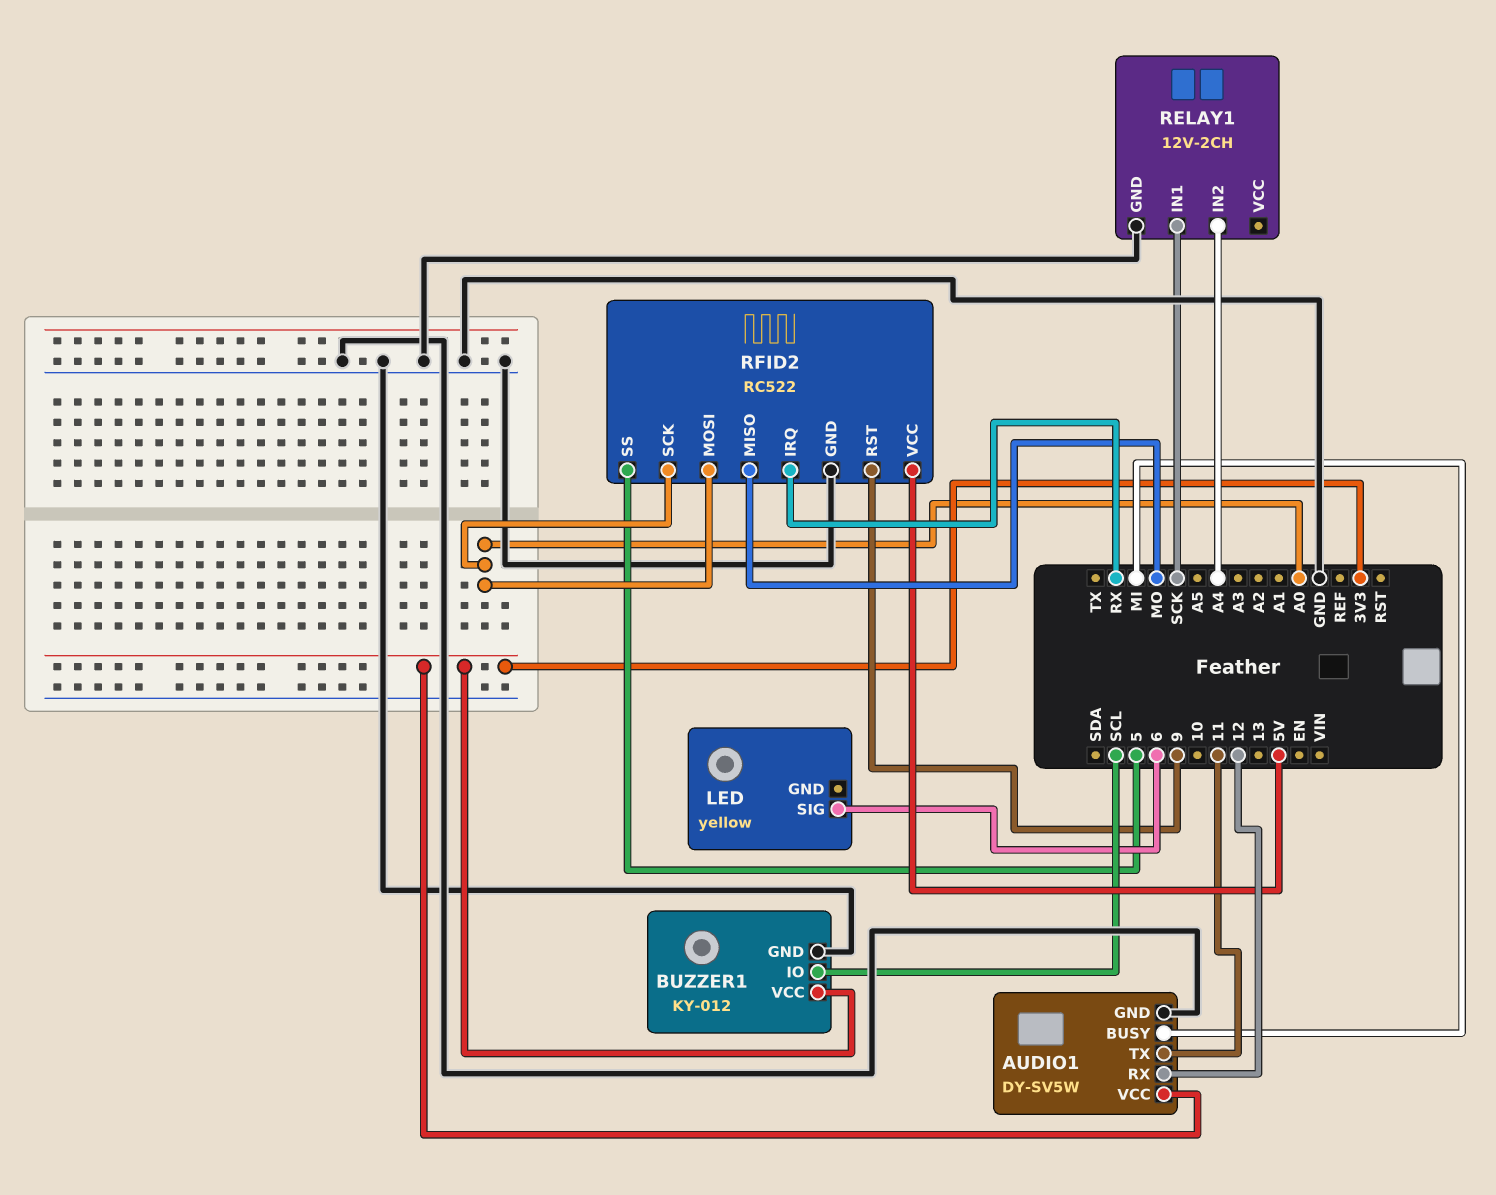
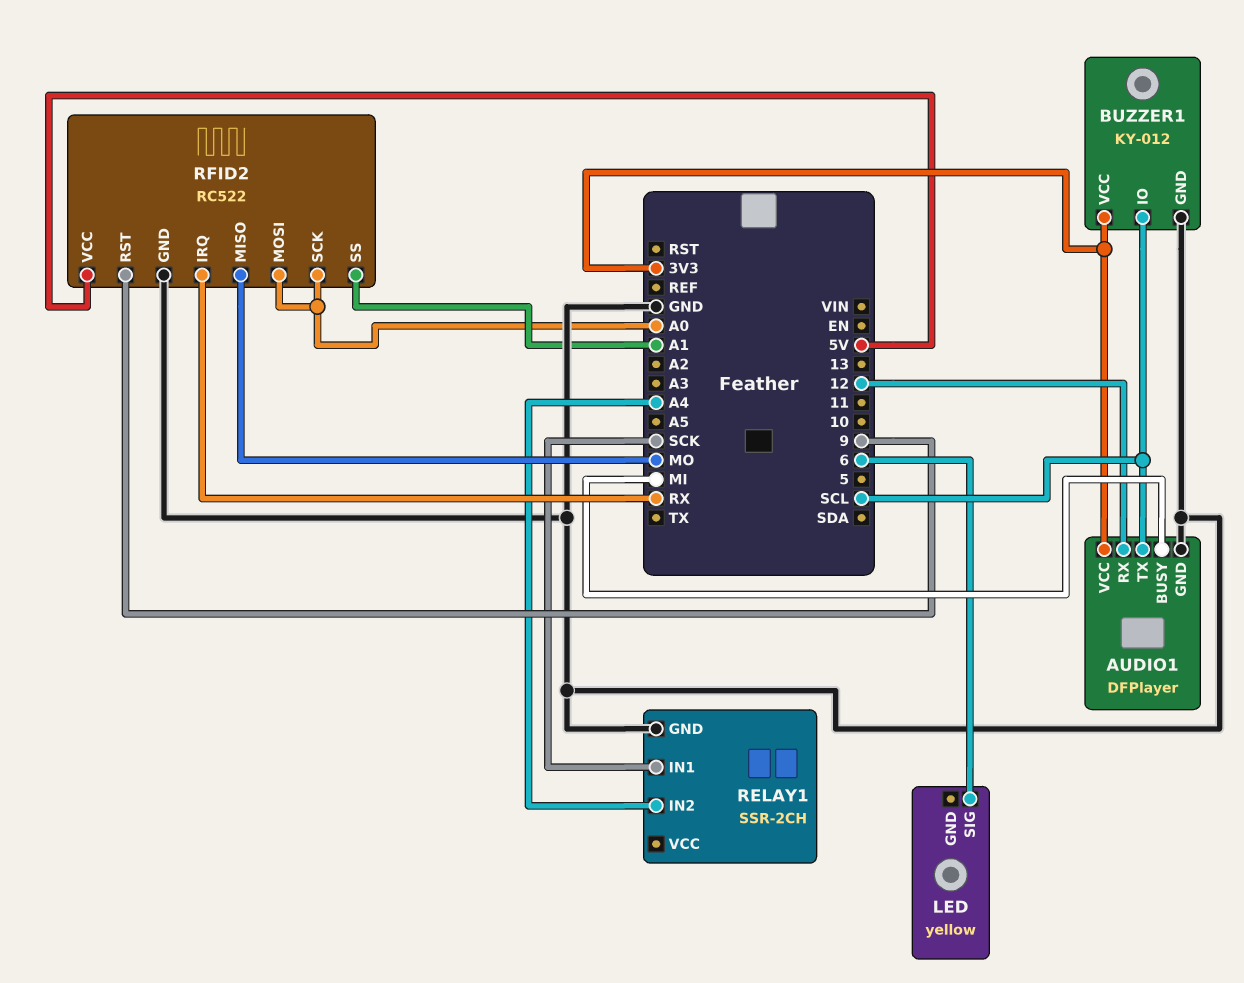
AUDIO1: DY-SV5W -> DFPlayer
AUDIO1 pin TX: 11 -> SCL
RELAY1: 12V-2CH -> SSR-2CH
RFID2 pin SS: 5 -> A1

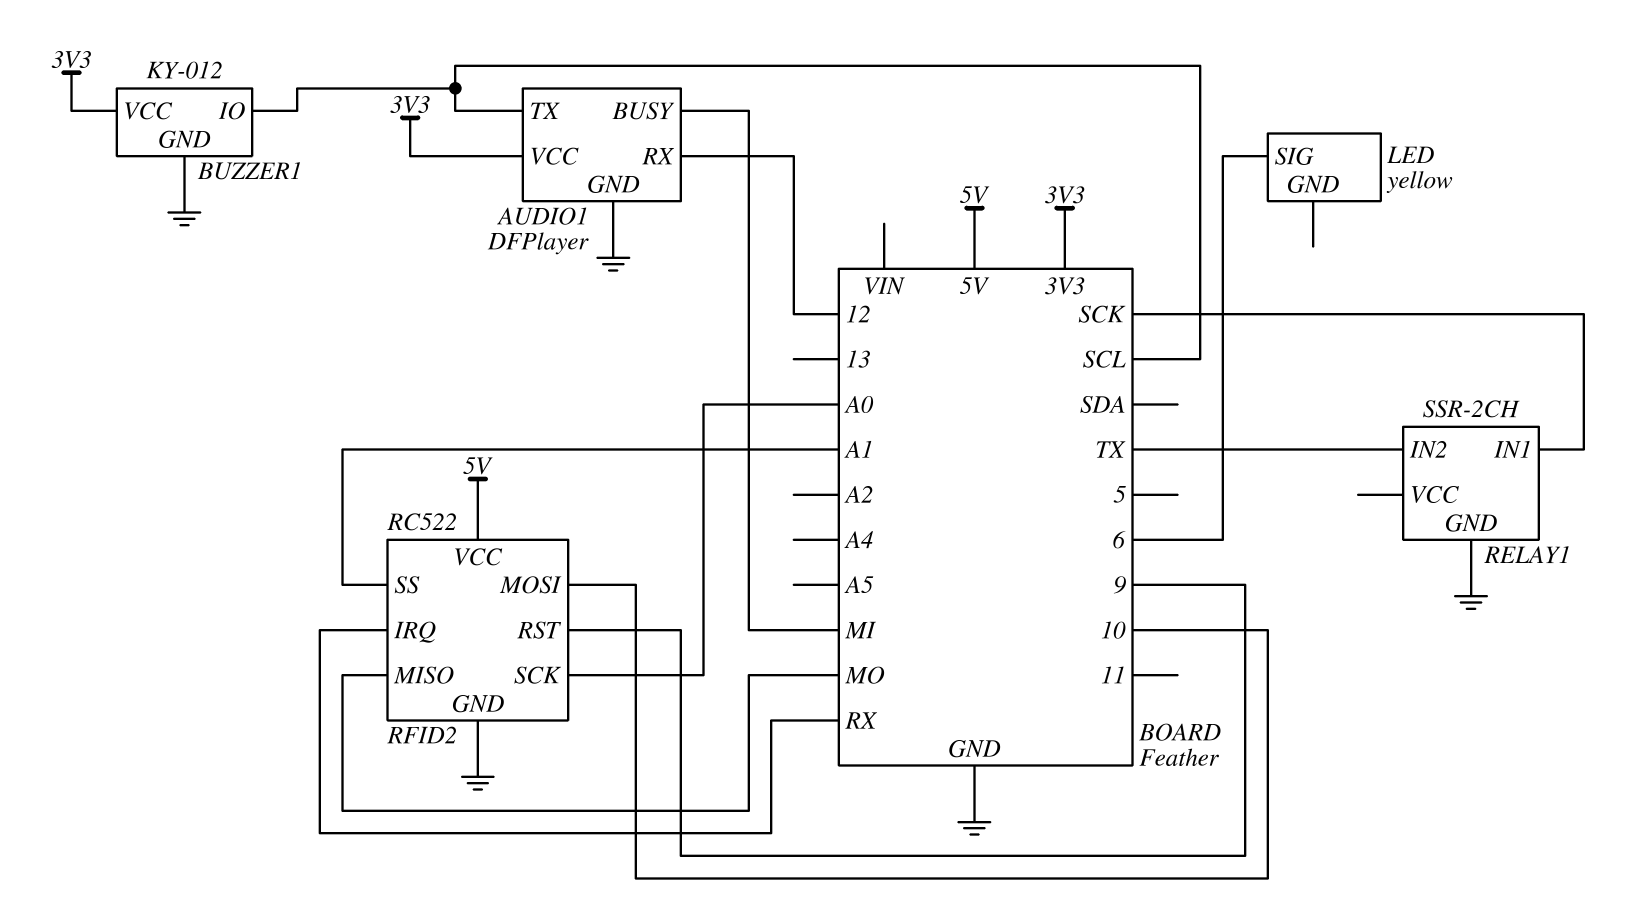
RELAY1 pin IN2: A4 -> TX
RFID2 pin MOSI: A0 -> 10

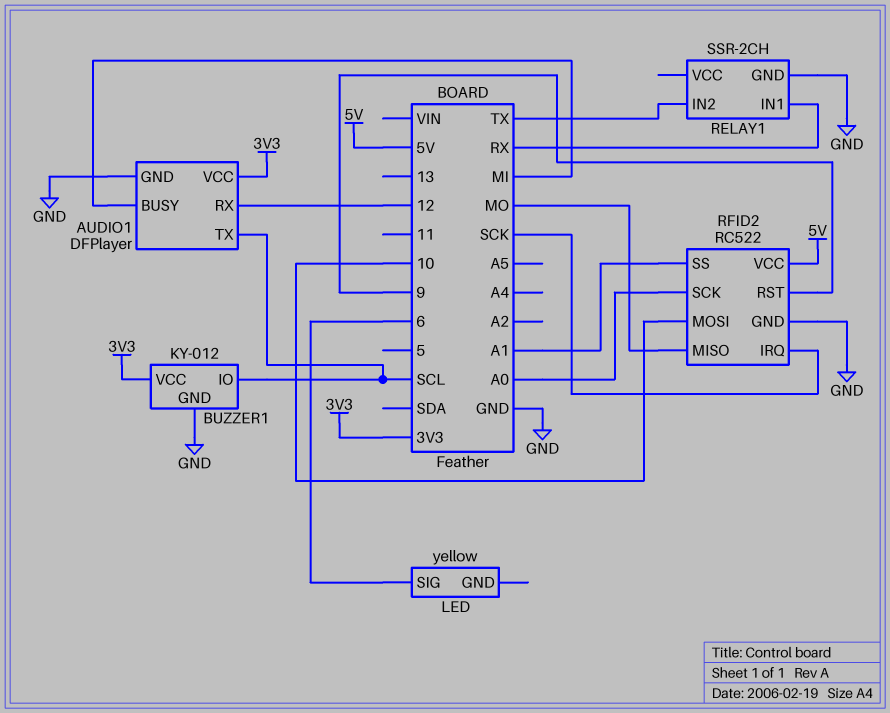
RELAY1 pin IN1: SCK -> RX
RFID2 pin IRQ: RX -> SCK

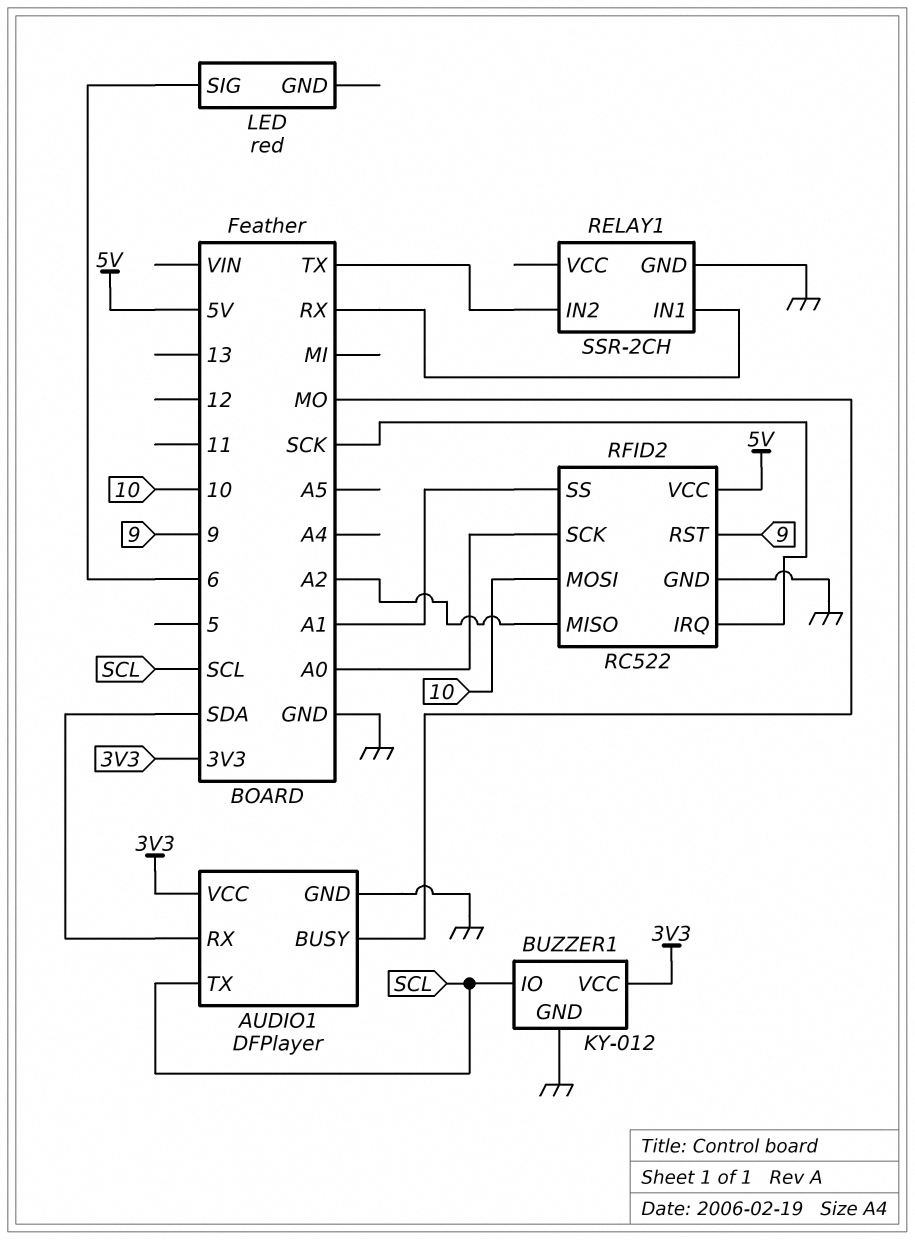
AUDIO1 pin BUSY: MI -> MO
AUDIO1 pin RX: 12 -> SDA
LED: yellow -> red
RFID2 pin MISO: MO -> A2

